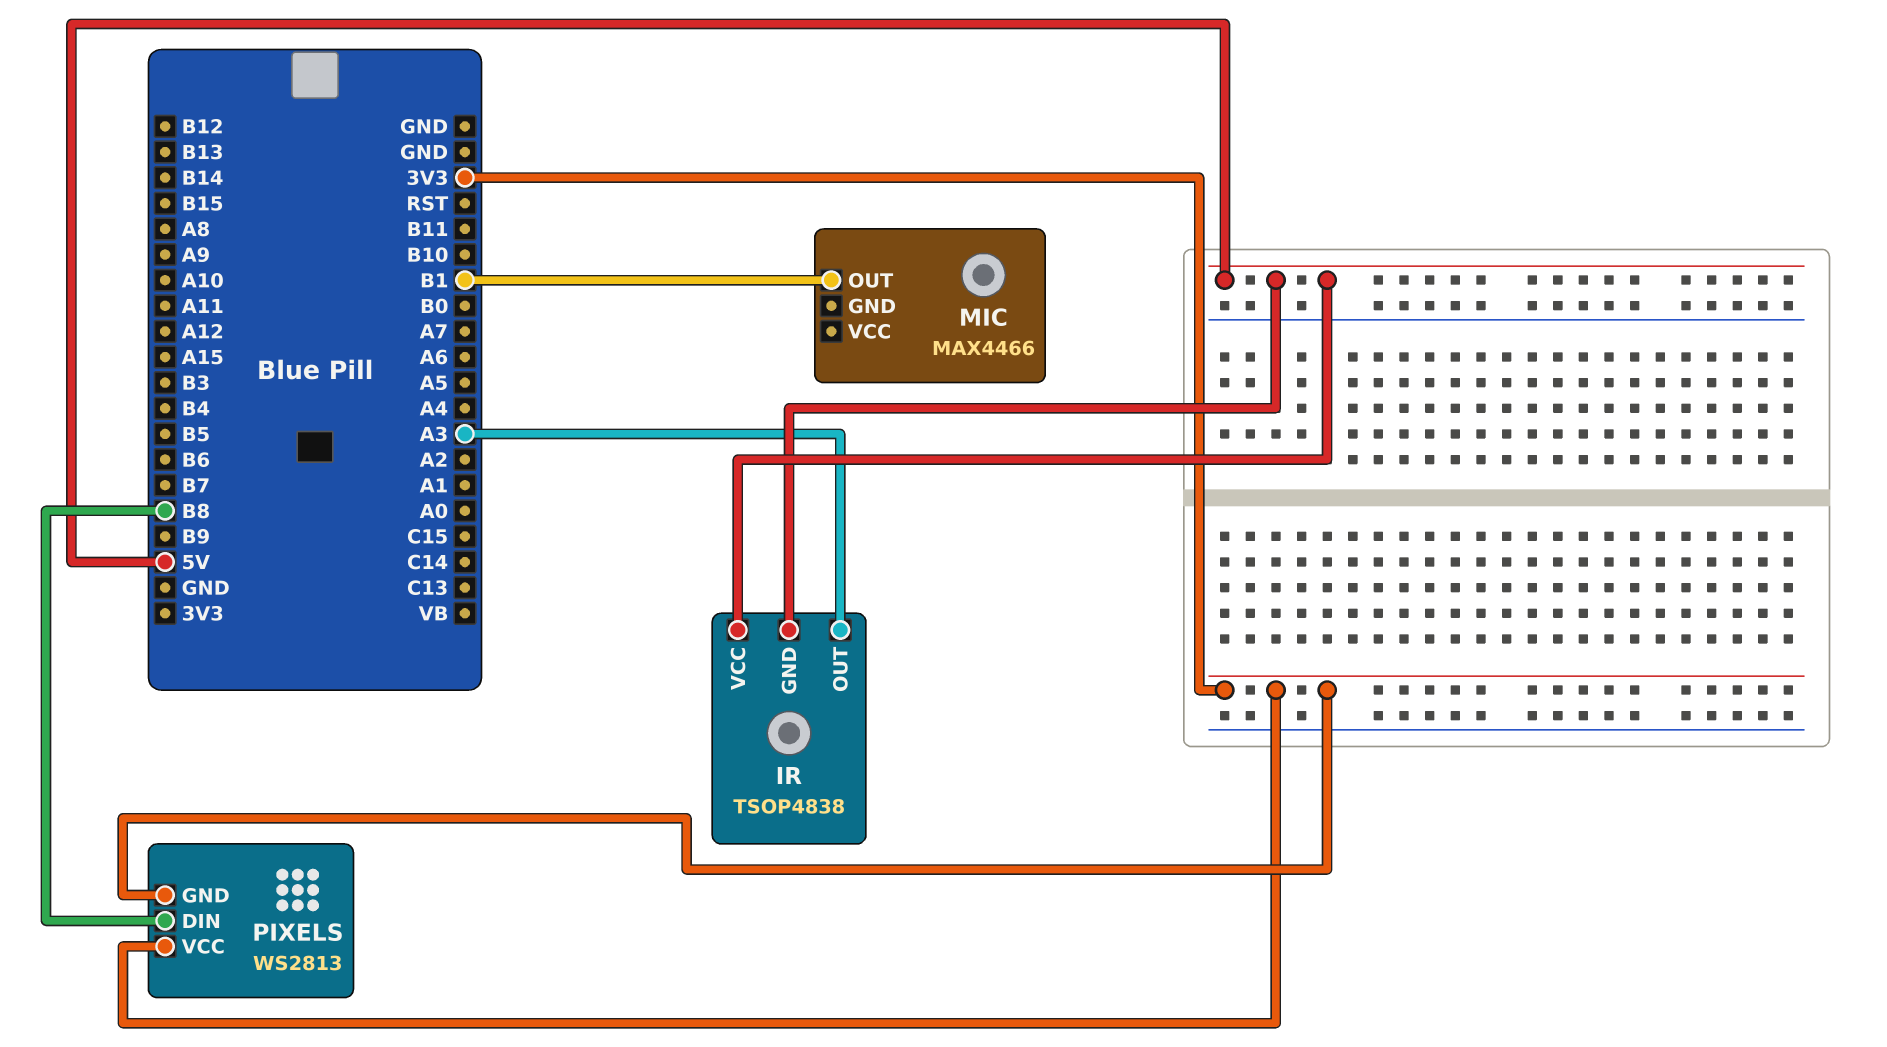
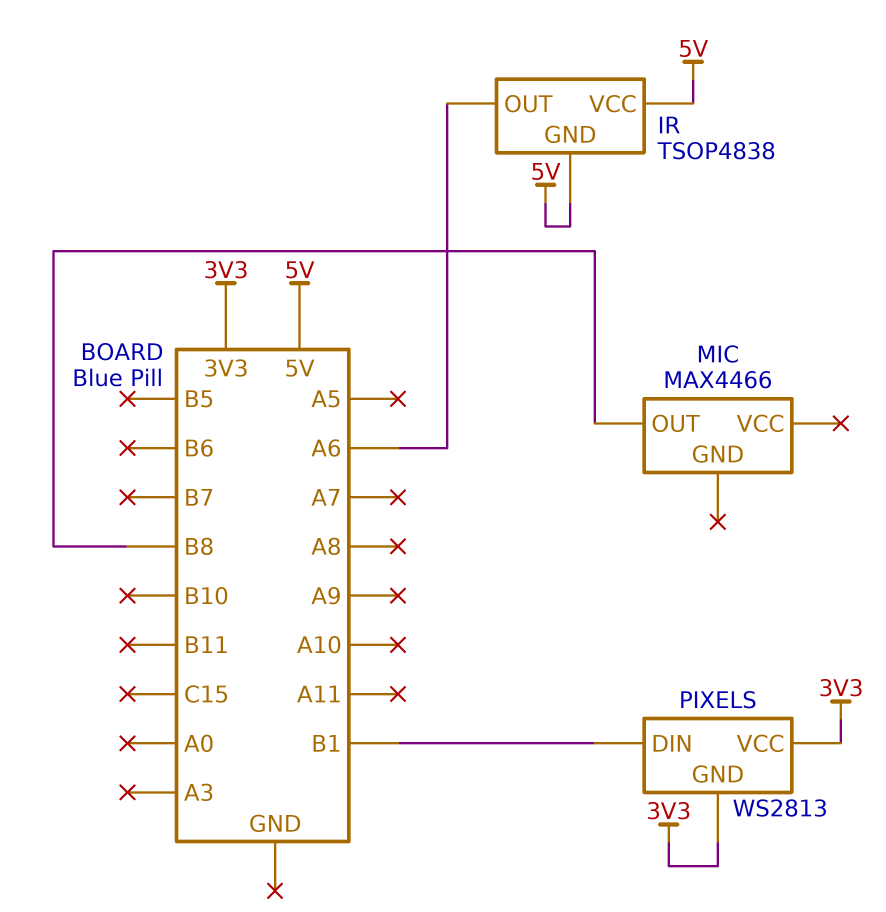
IR pin OUT: A3 -> A6
MIC pin OUT: B1 -> B8
PIXELS pin DIN: B8 -> B1

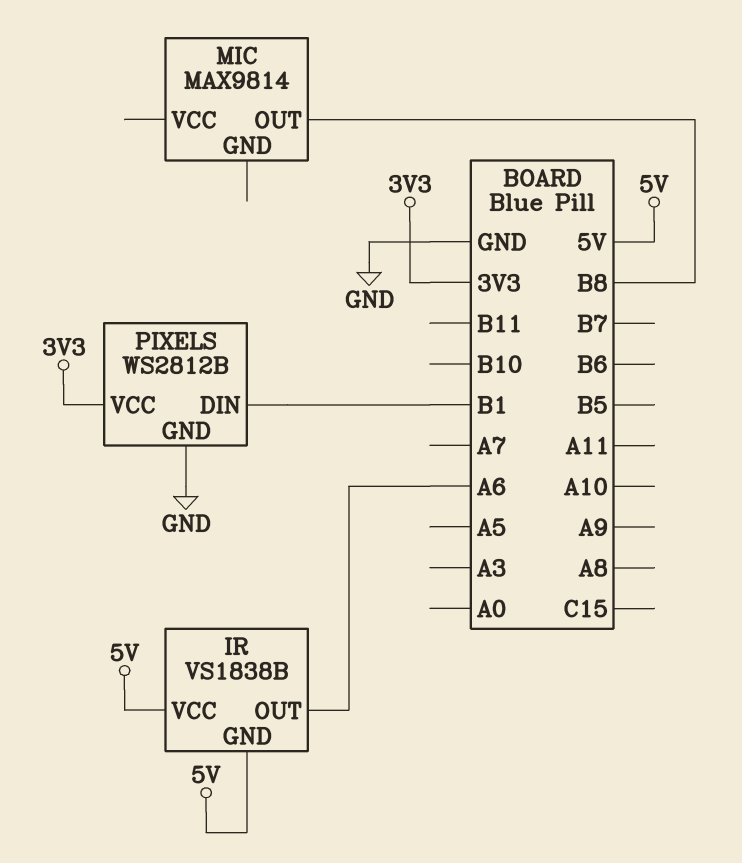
IR: TSOP4838 -> VS1838B
MIC: MAX4466 -> MAX9814
PIXELS: WS2813 -> WS2812B
PIXELS pin GND: 3V3 -> GND

